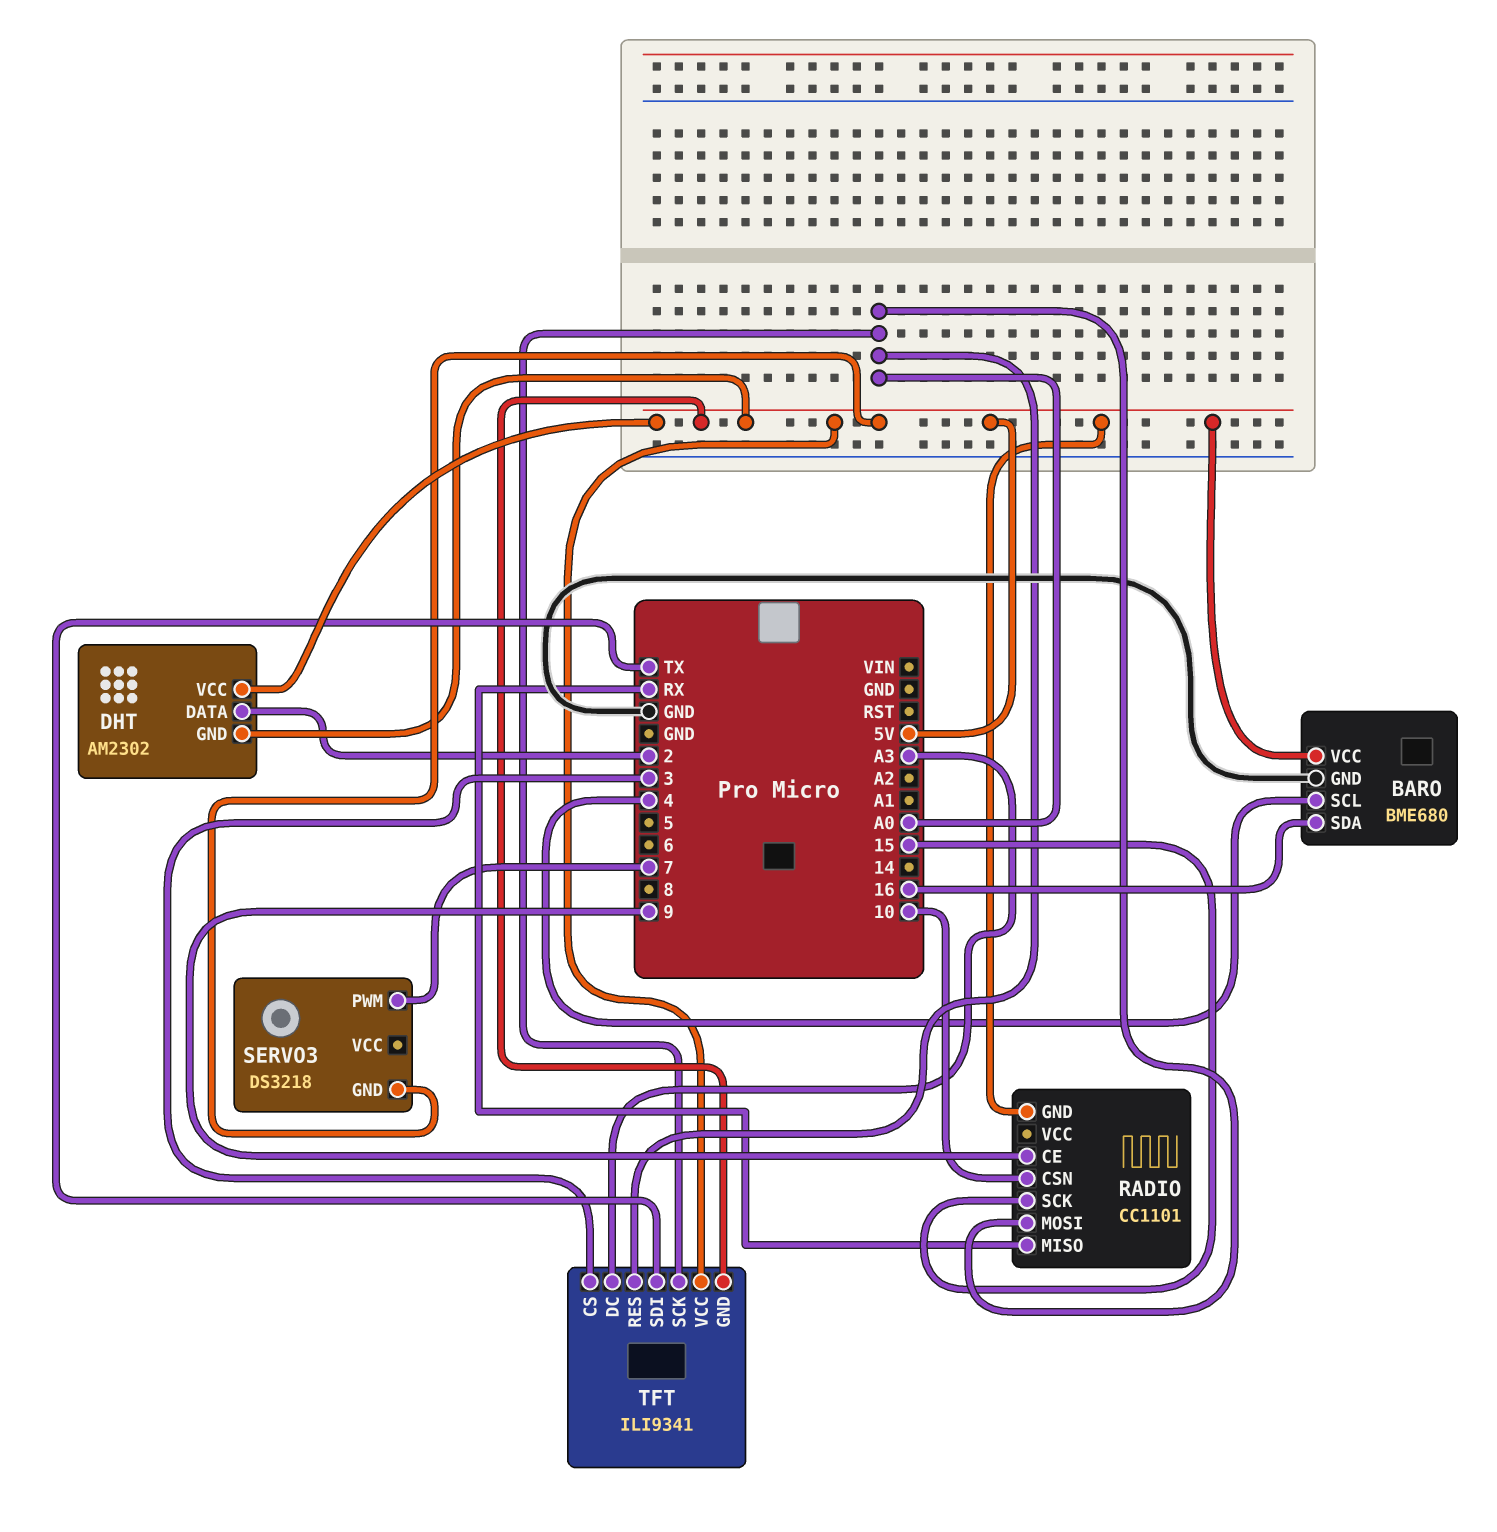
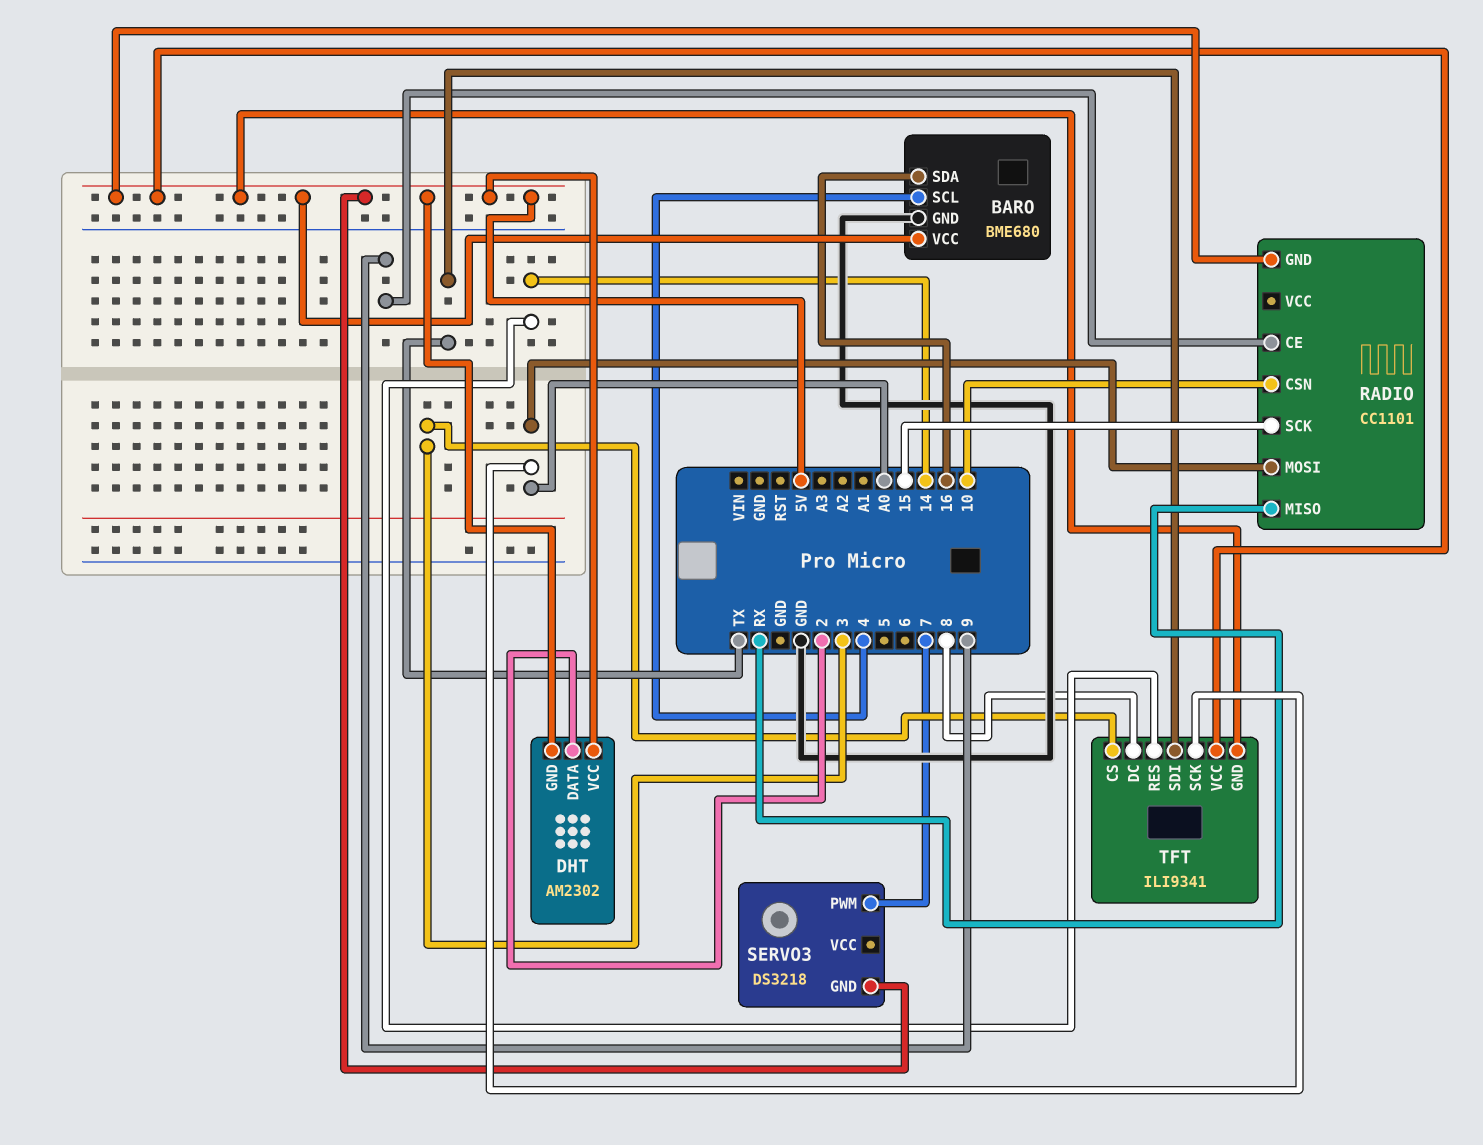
TFT pin DC: A3 -> 8
TFT pin RES: A0 -> 14

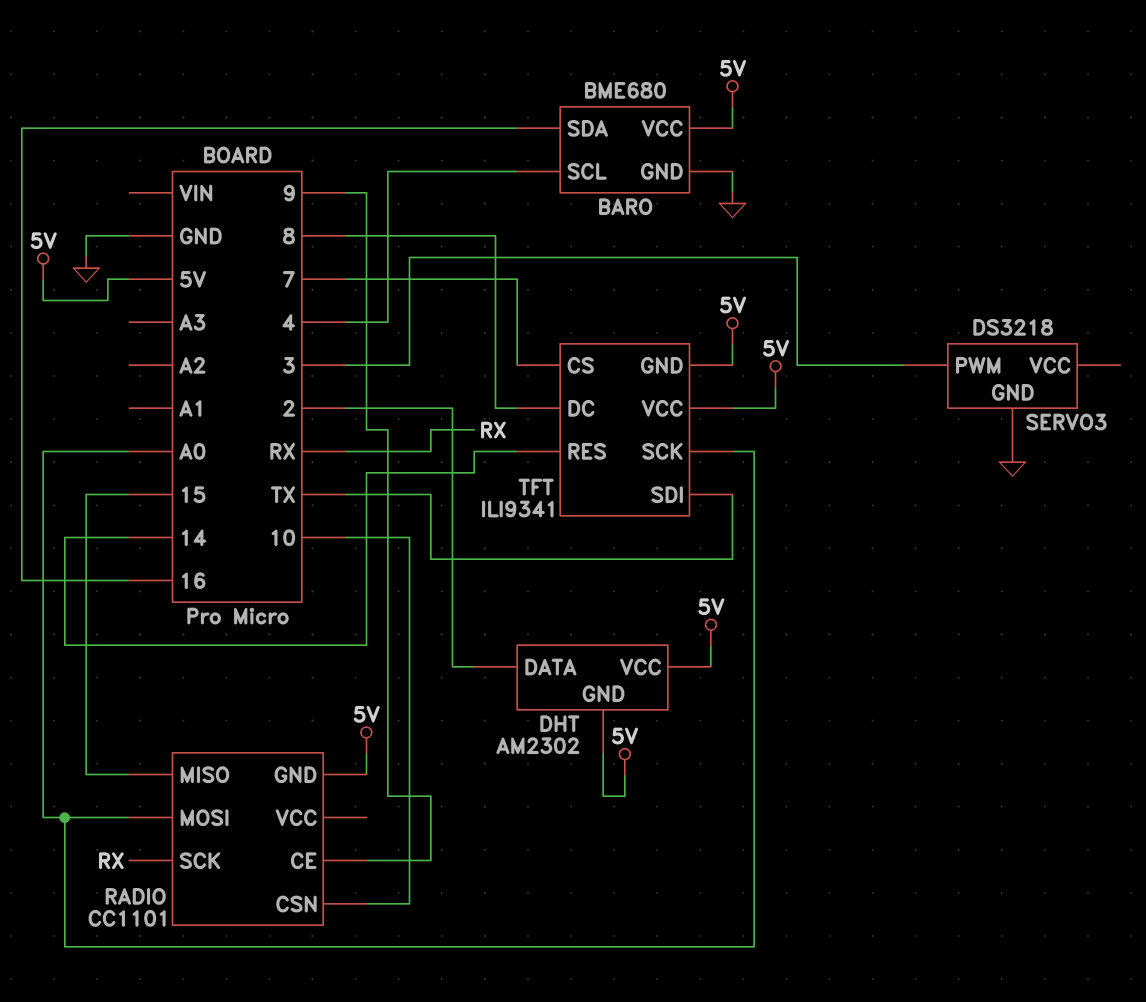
RADIO pin MISO: RX -> 15
RADIO pin SCK: 15 -> RX
SERVO3 pin GND: 5V -> GND
SERVO3 pin PWM: 7 -> 3
TFT pin CS: 3 -> 7

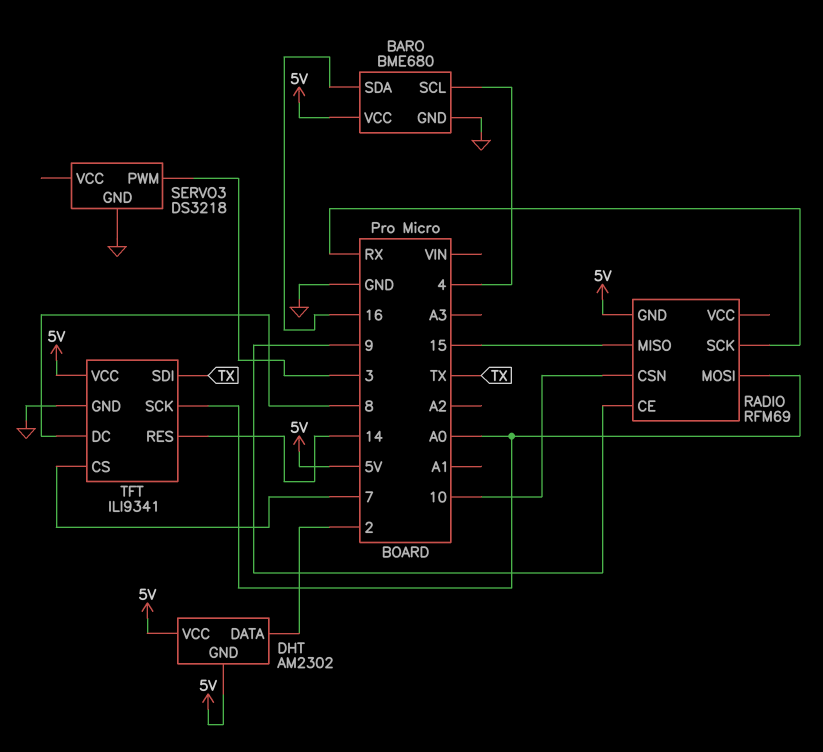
RADIO: CC1101 -> RFM69
TFT pin GND: 5V -> GND

